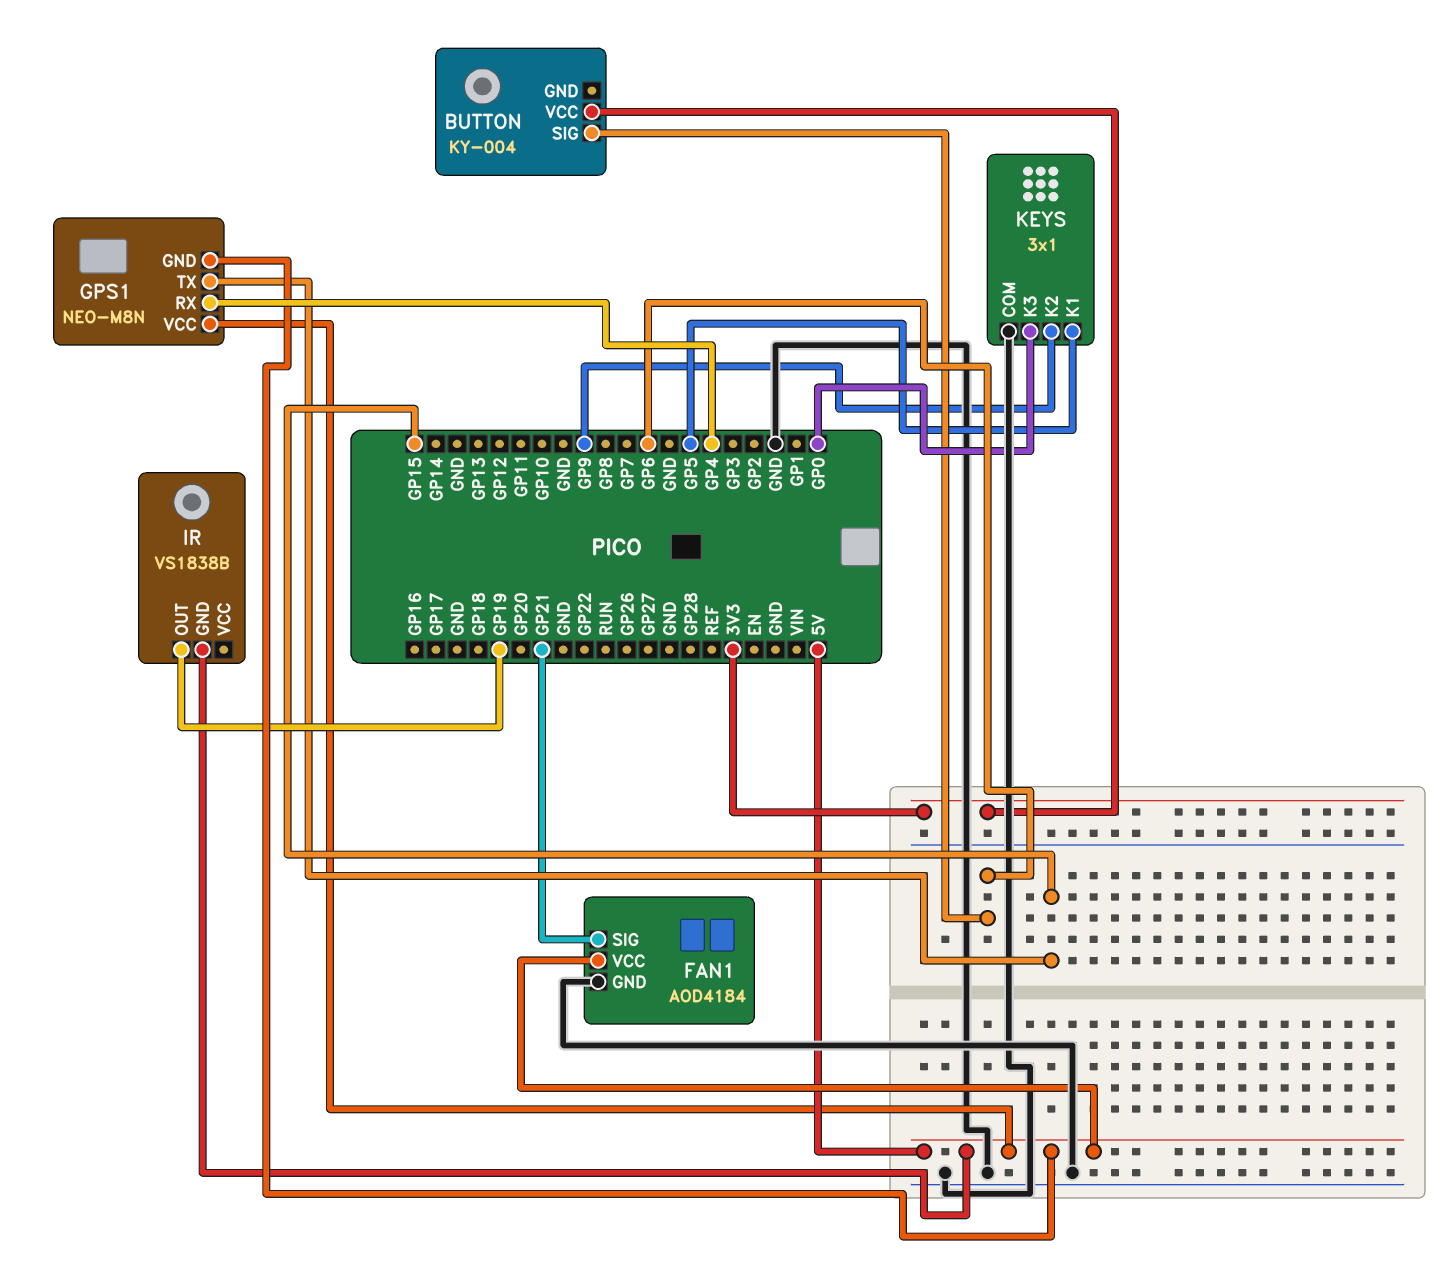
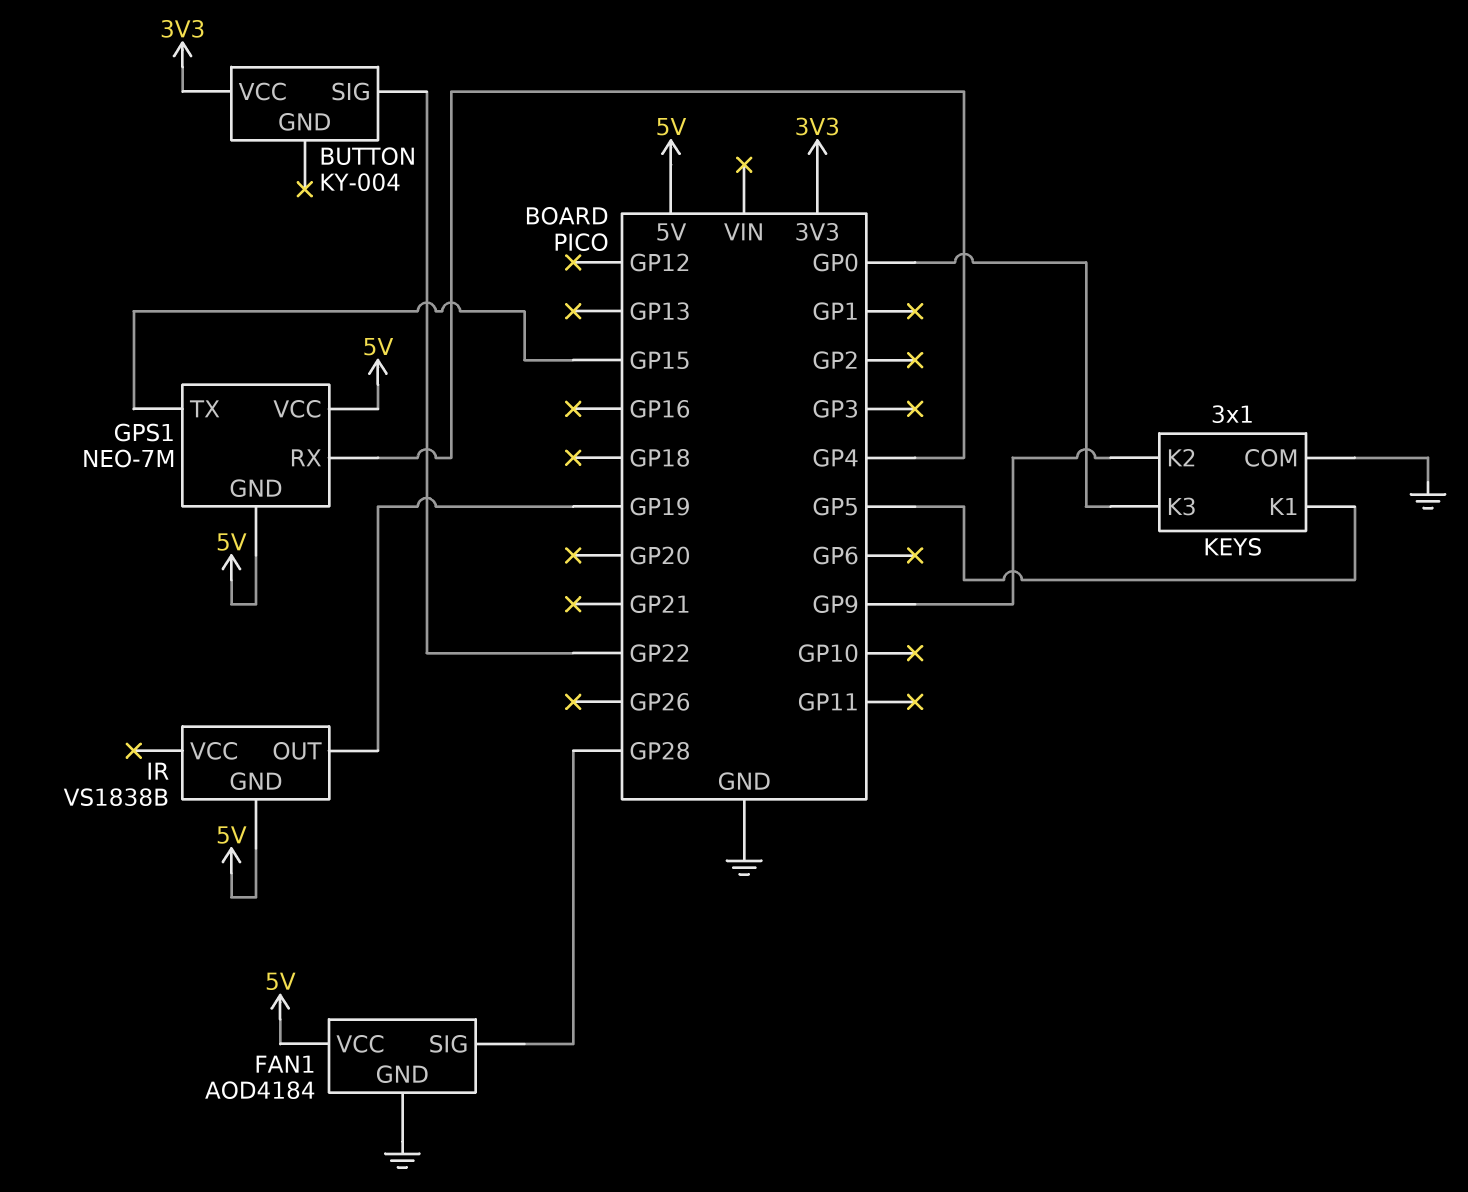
BUTTON pin SIG: GP6 -> GP22
FAN1 pin SIG: GP21 -> GP28
GPS1: NEO-M8N -> NEO-7M

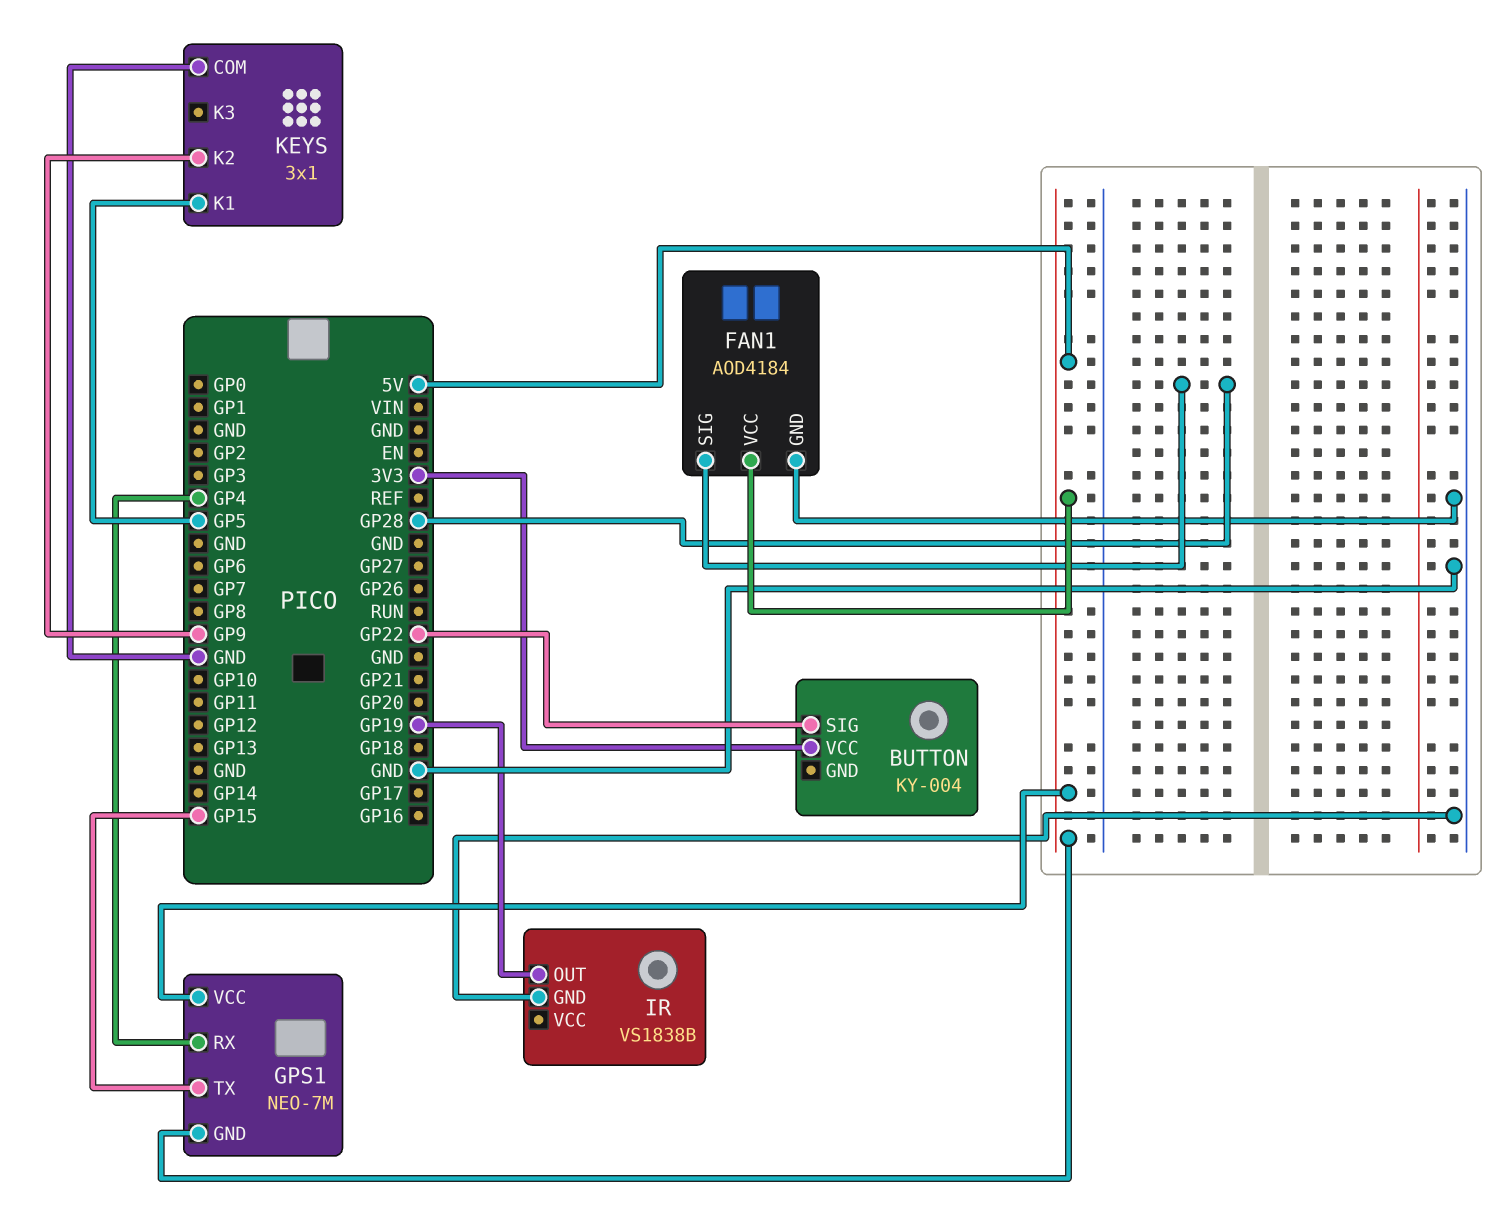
IR pin GND: 5V -> GND
KEYS pin K3: GP0 -> none

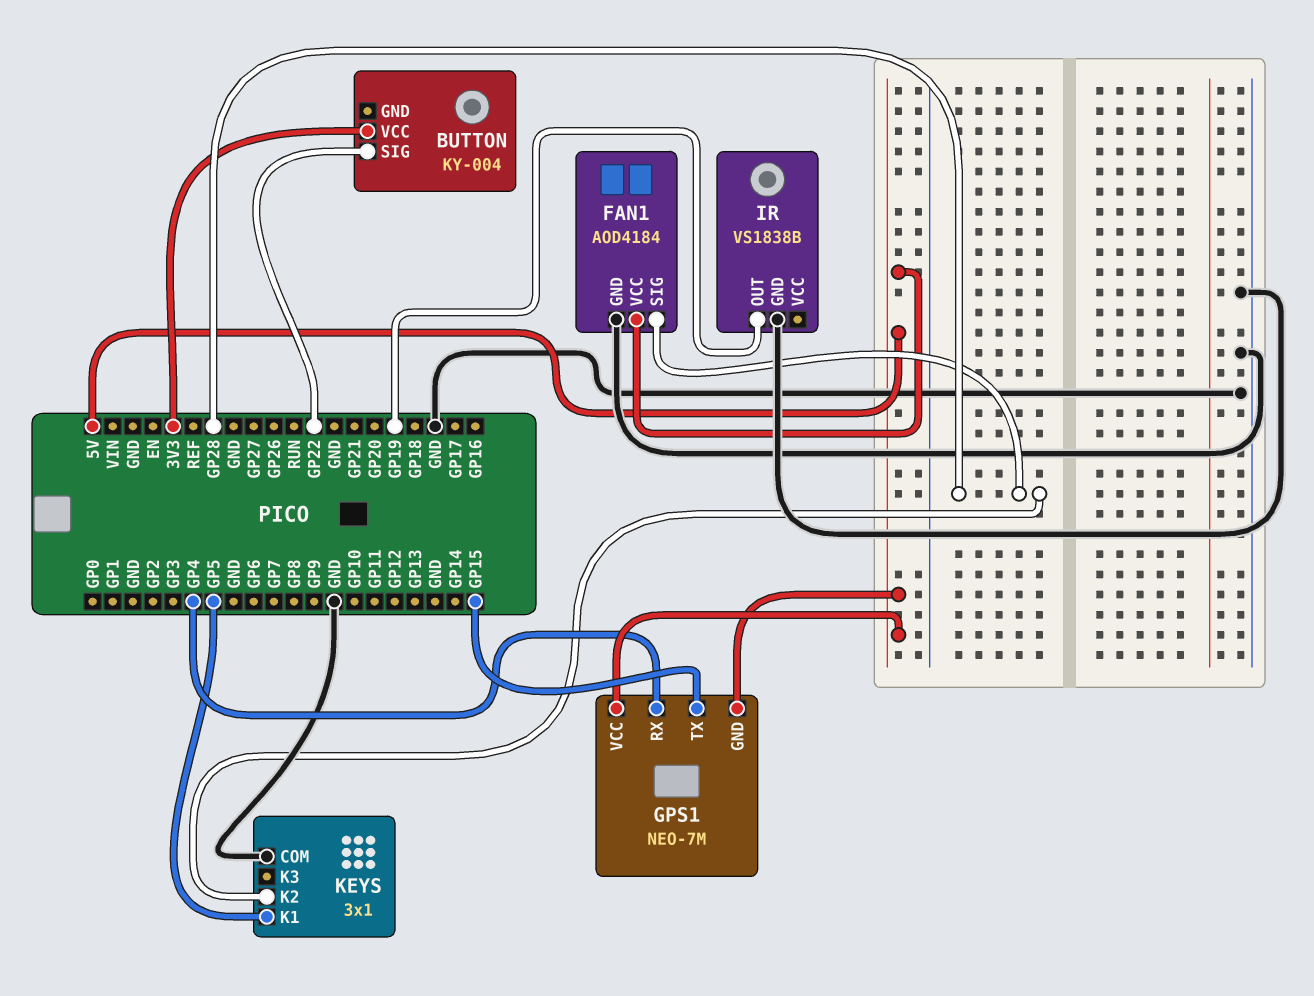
KEYS pin K2: GP9 -> GP28

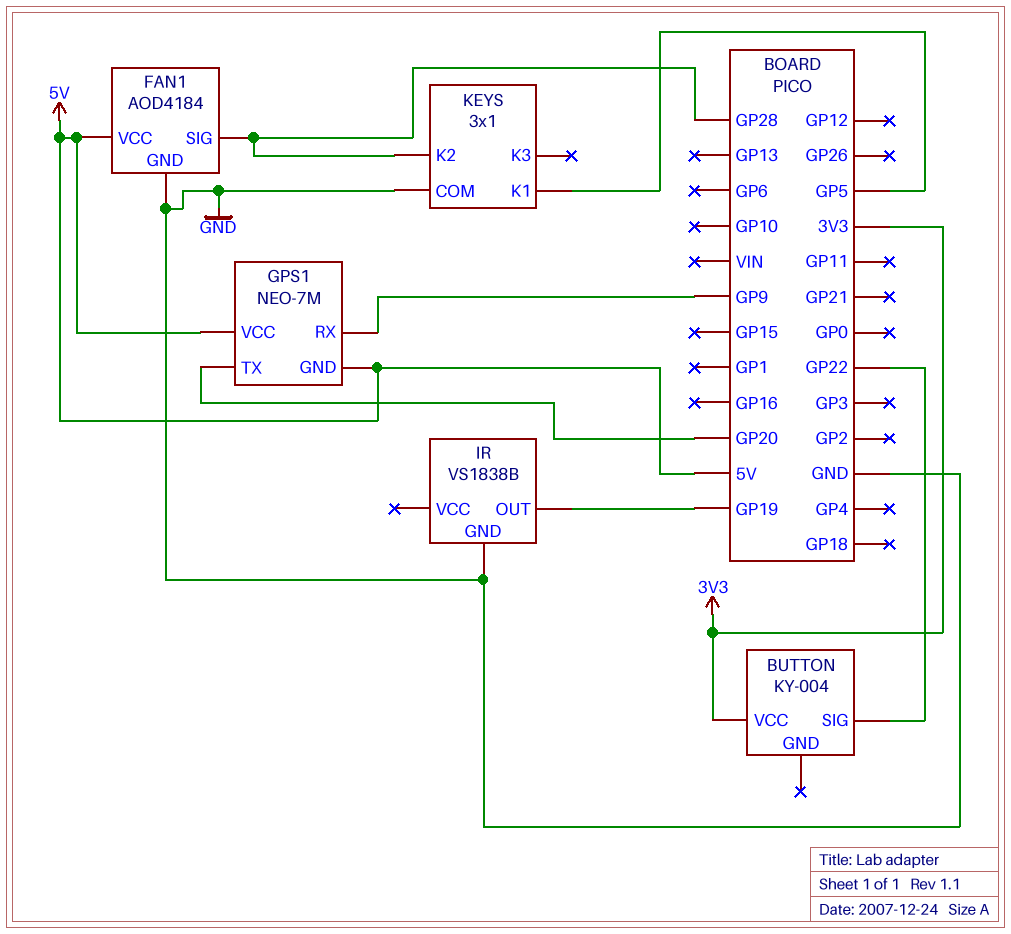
GPS1 pin RX: GP4 -> GP9
GPS1 pin TX: GP15 -> GP20

